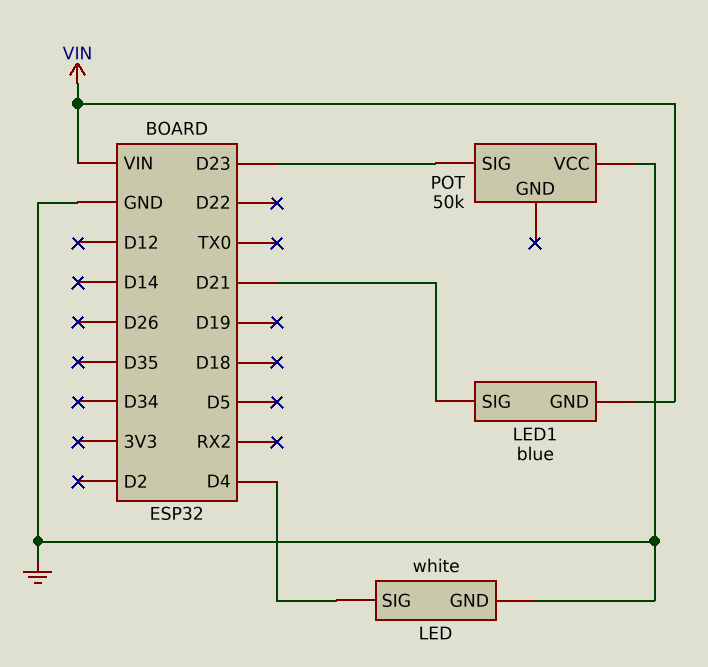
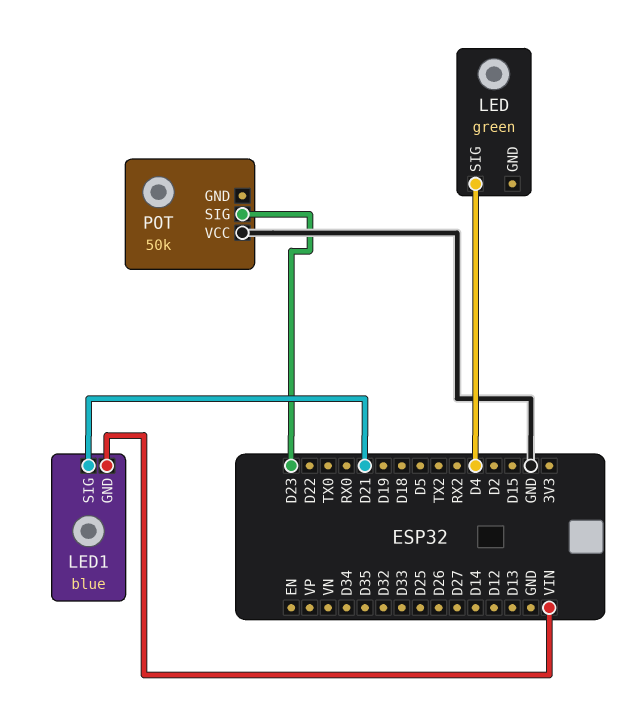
LED: white -> green
LED pin GND: GND -> none

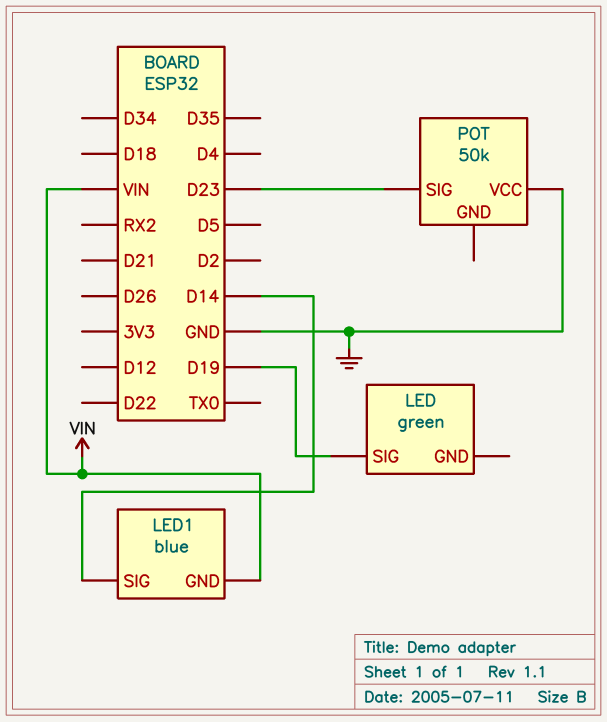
LED pin SIG: D4 -> D19
LED1 pin SIG: D21 -> D14

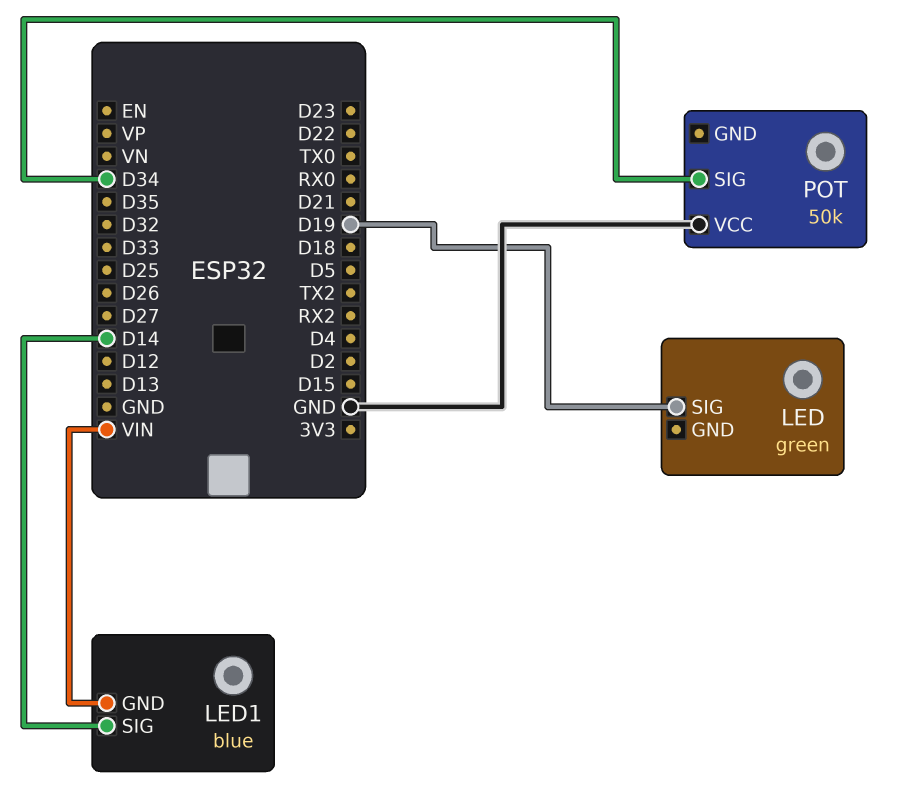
POT pin SIG: D23 -> D34

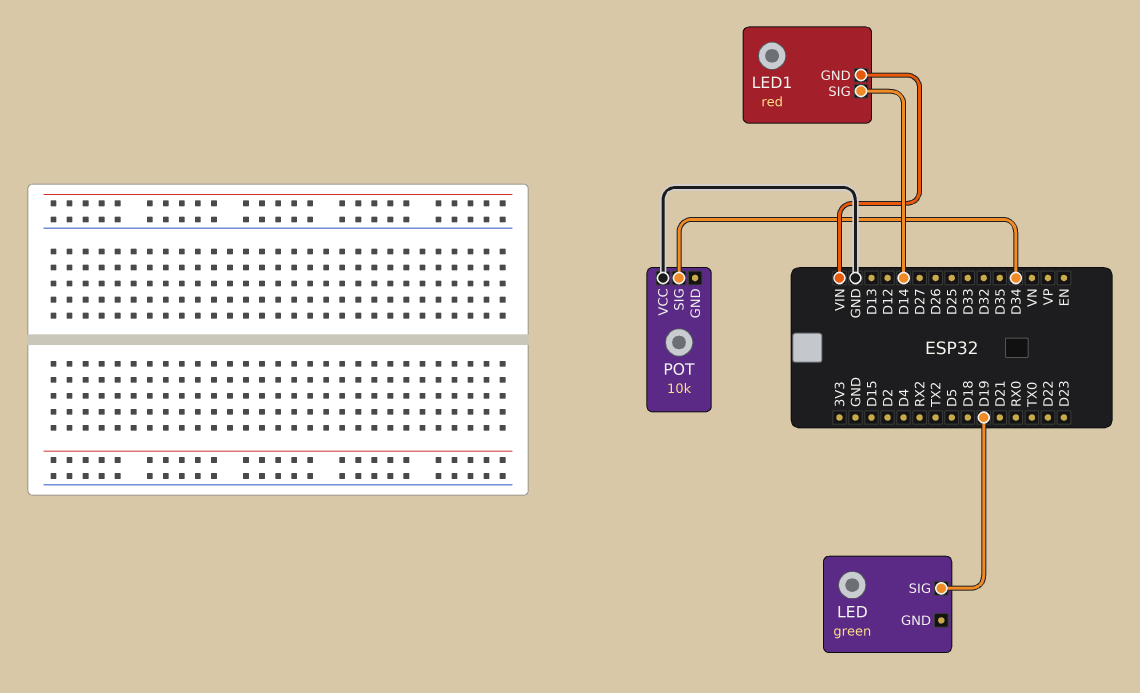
LED1: blue -> red
POT: 50k -> 10k

